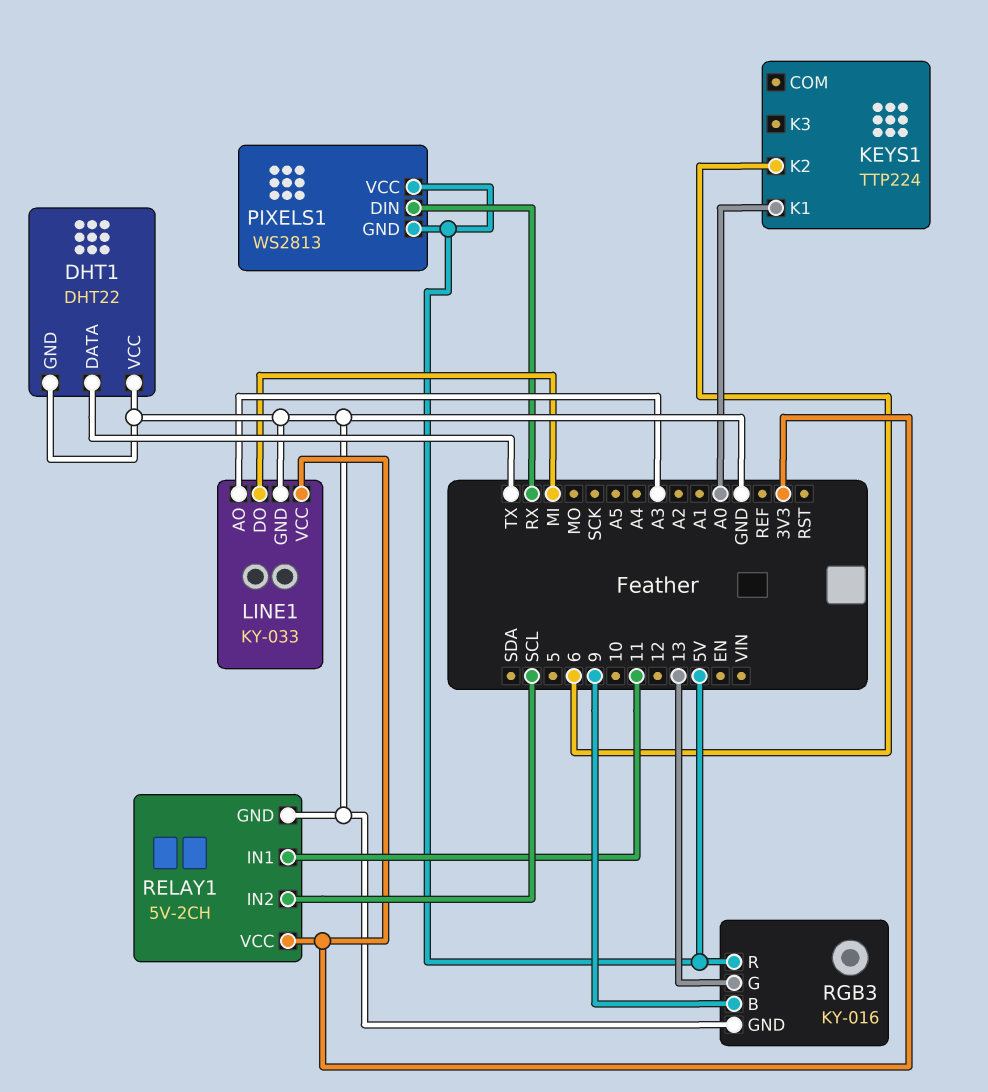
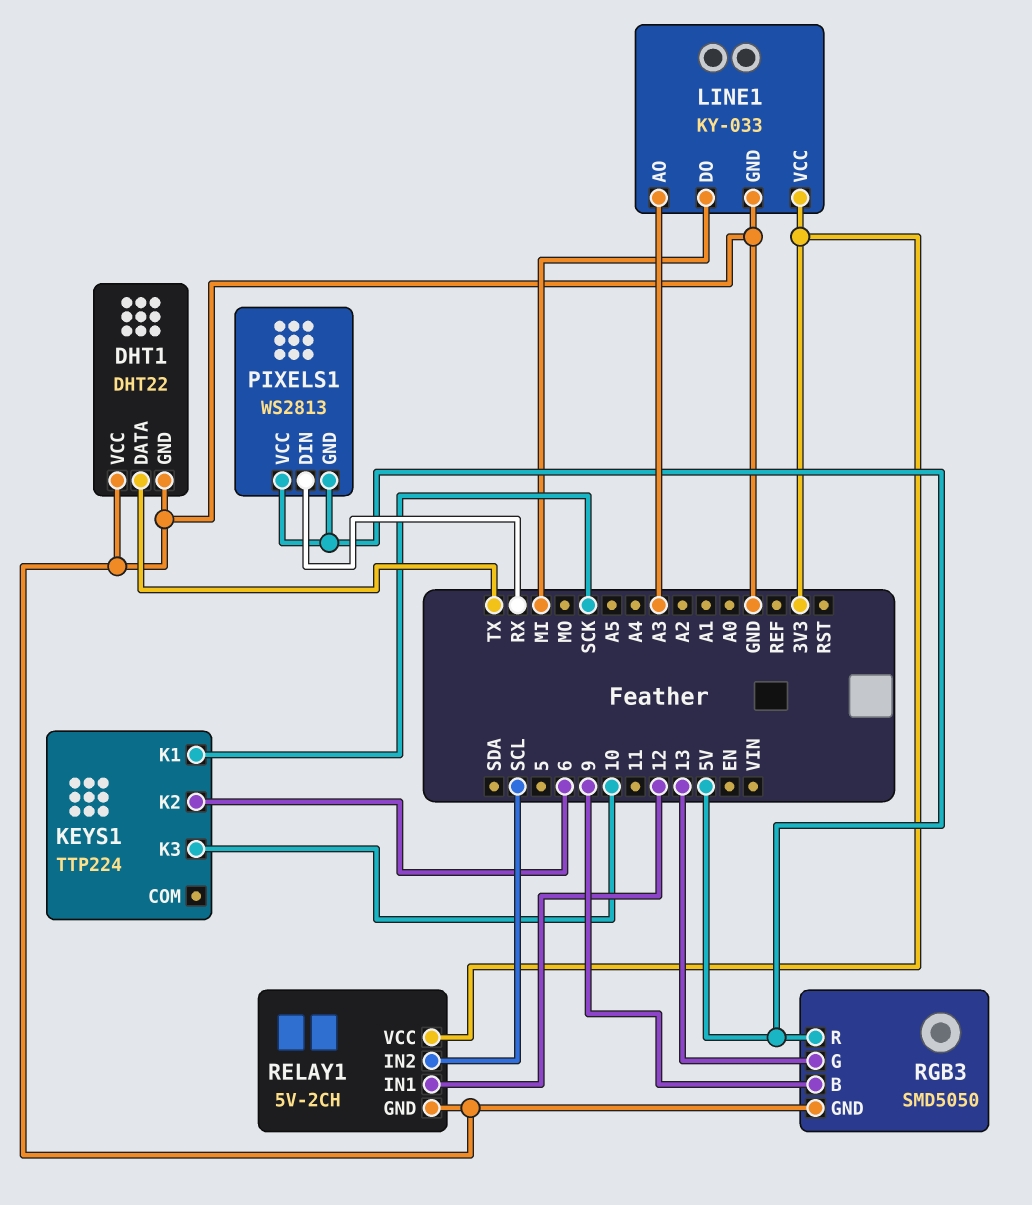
KEYS1 pin K1: A0 -> SCK
KEYS1 pin K3: none -> 10
RELAY1 pin IN1: 11 -> 12
RGB3: KY-016 -> SMD5050

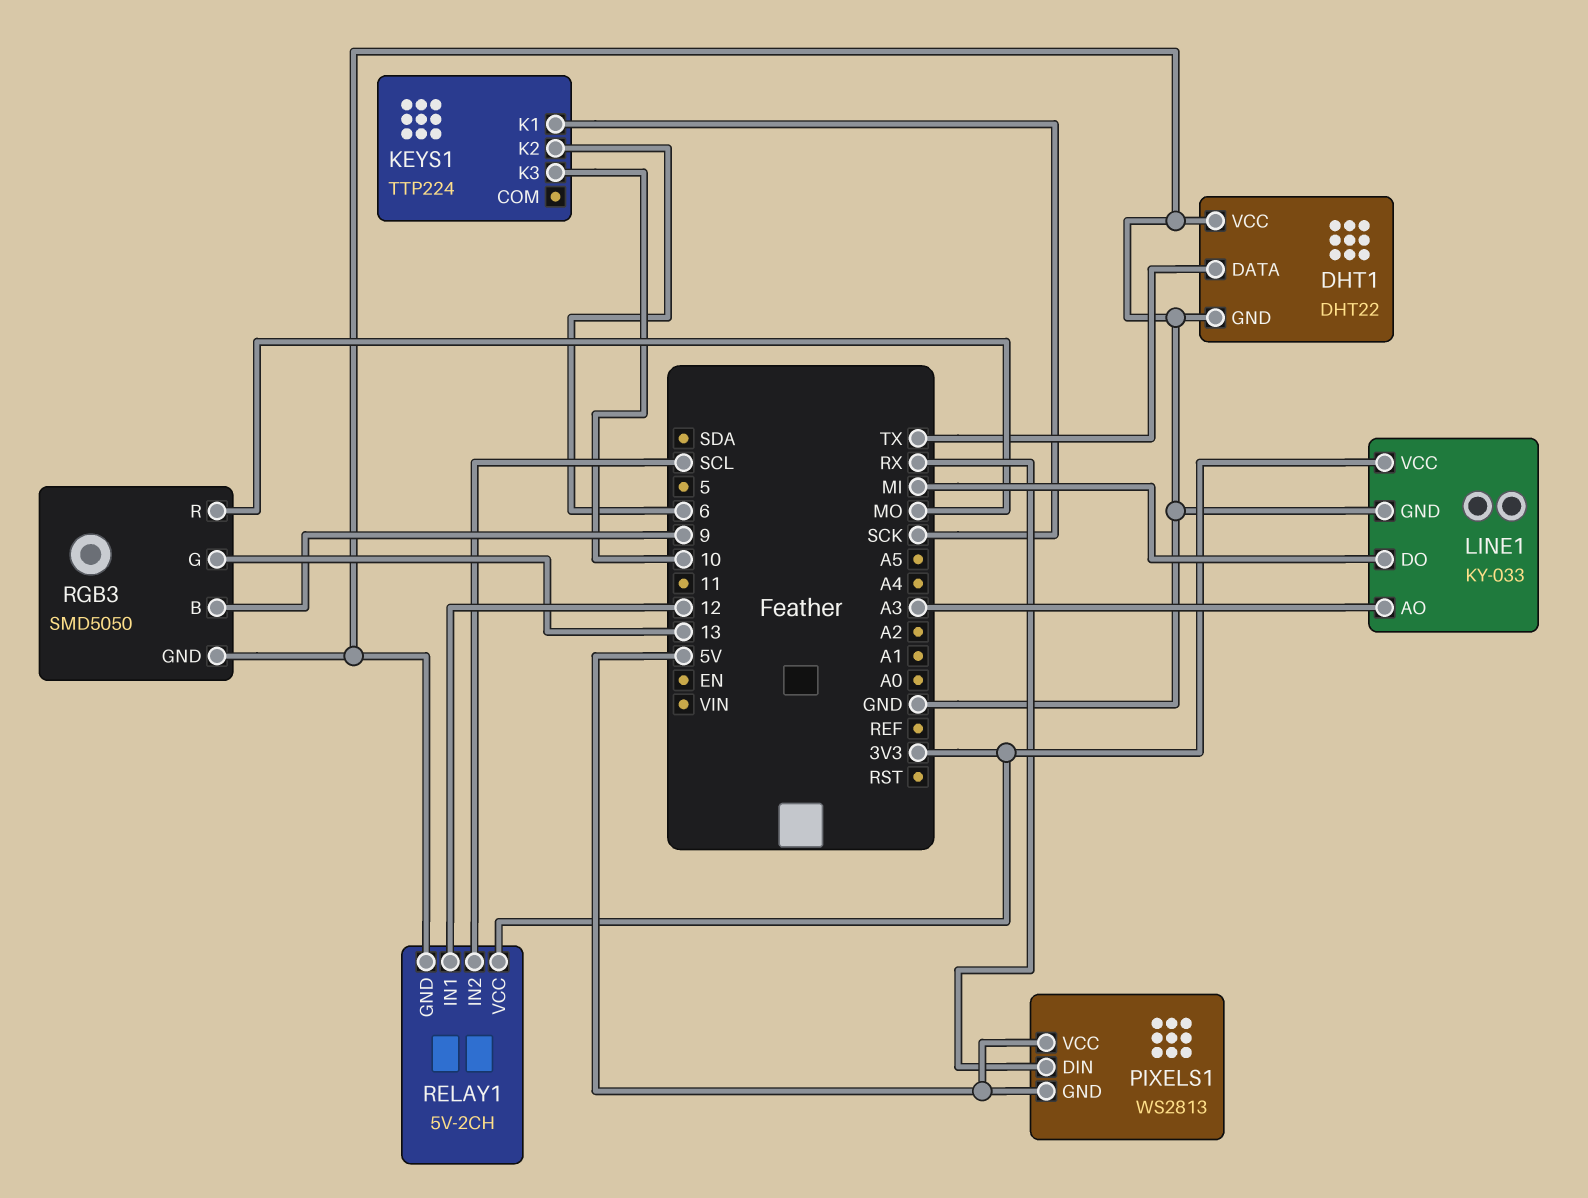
RGB3 pin R: 5V -> MO

